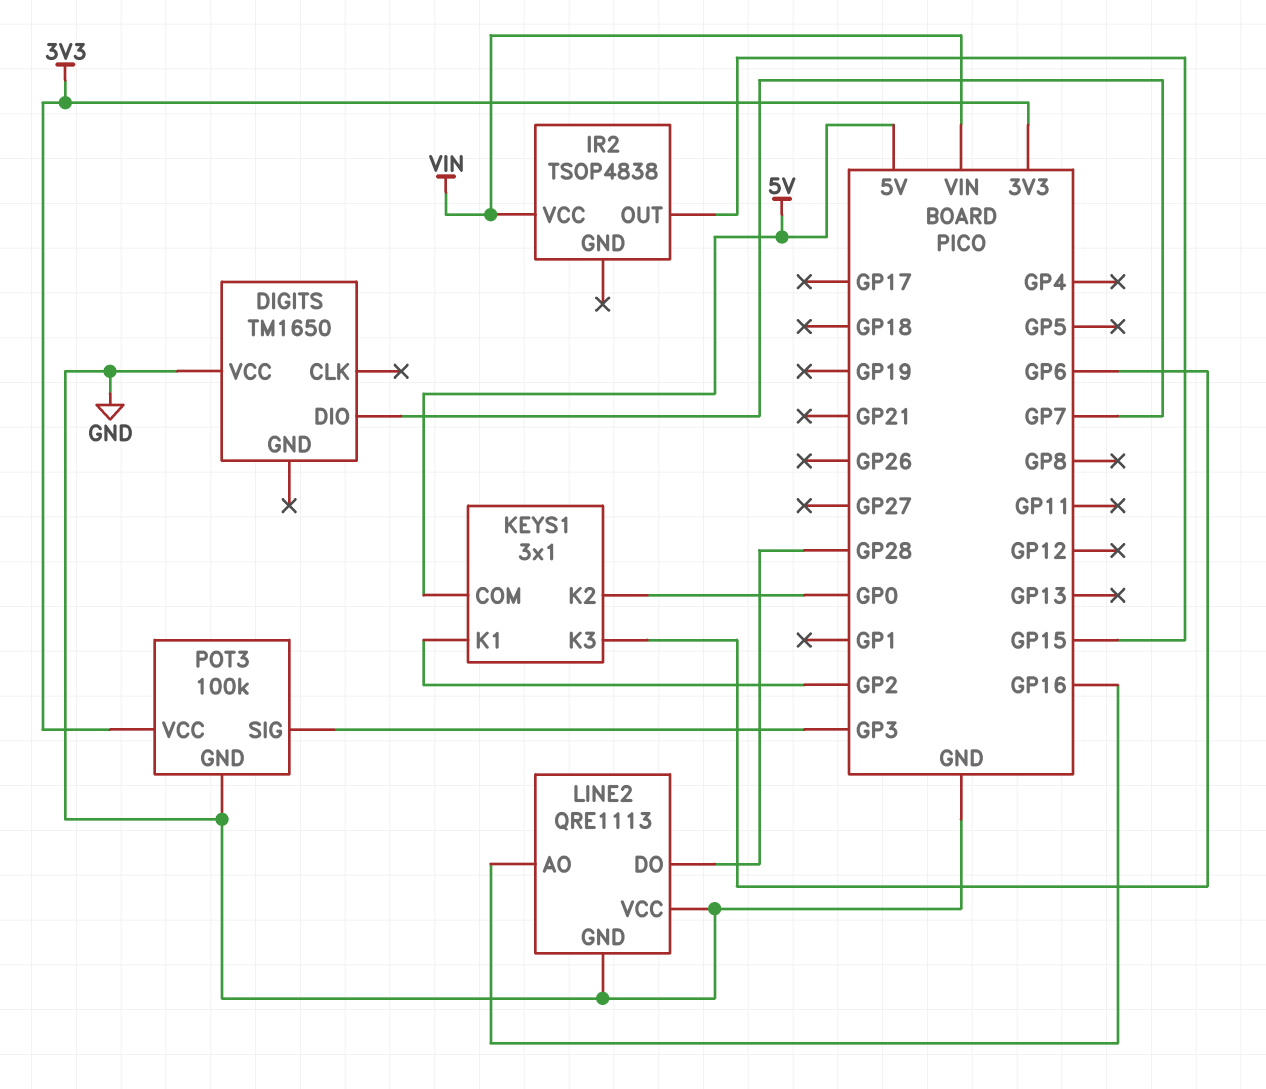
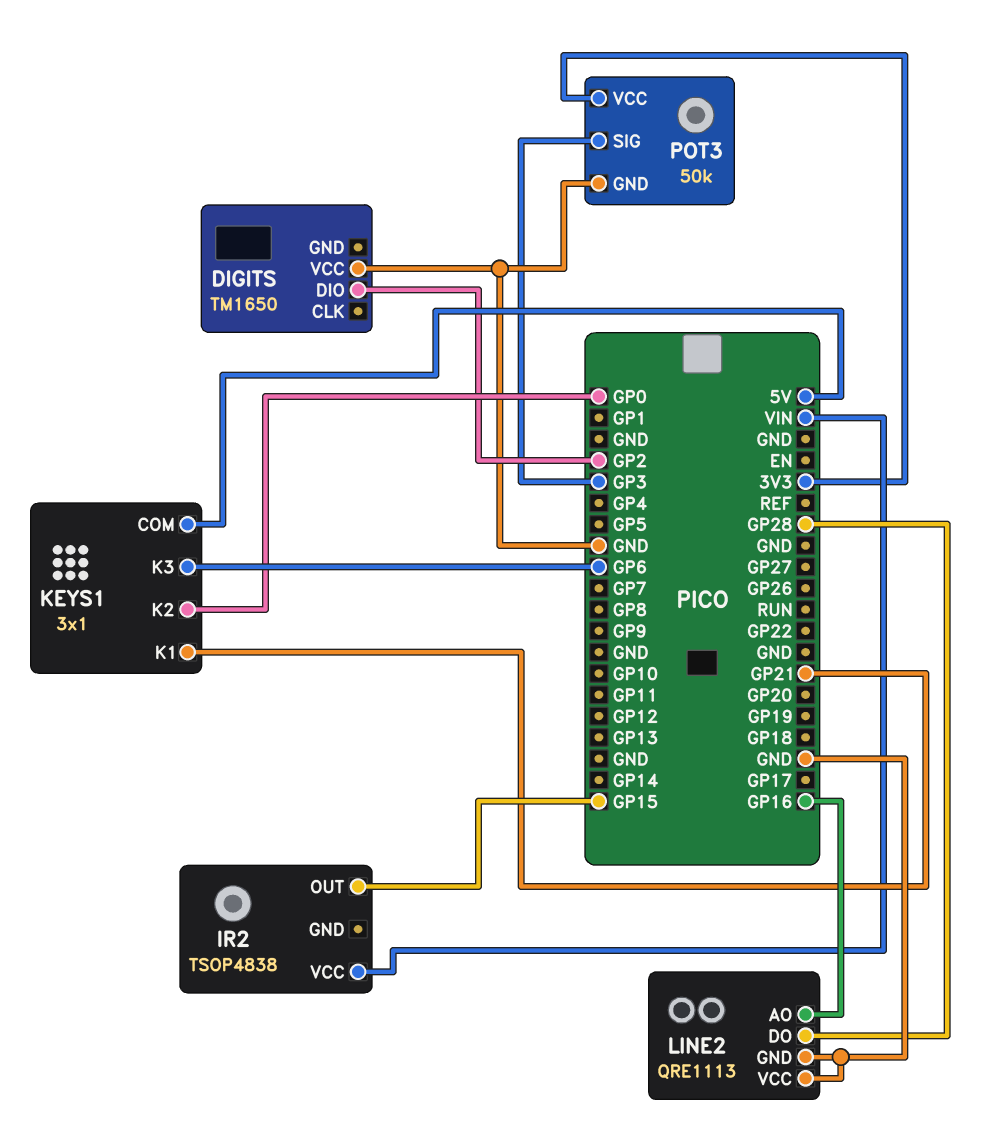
DIGITS pin DIO: GP7 -> GP2
KEYS1 pin K1: GP2 -> GP21
POT3: 100k -> 50k

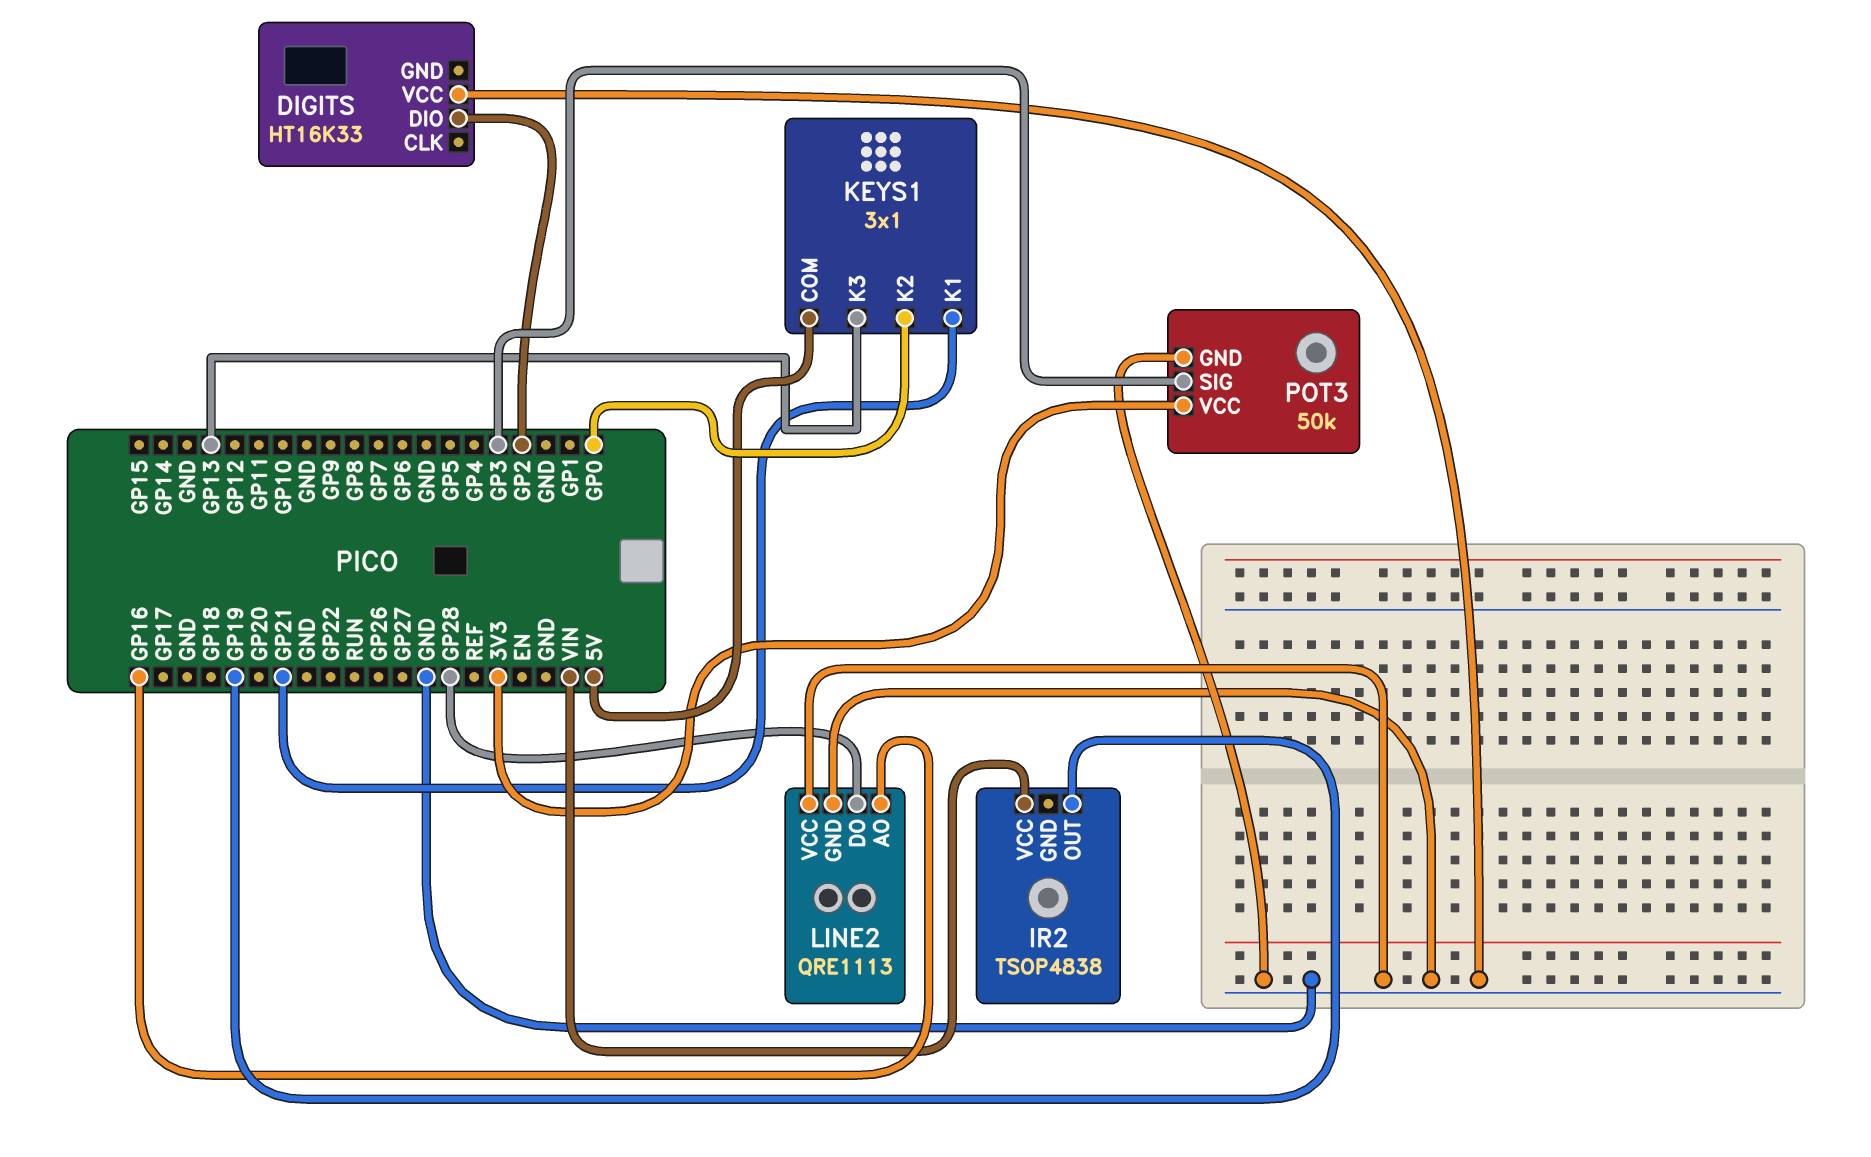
DIGITS: TM1650 -> HT16K33
IR2 pin OUT: GP15 -> GP19
KEYS1 pin K3: GP6 -> GP13

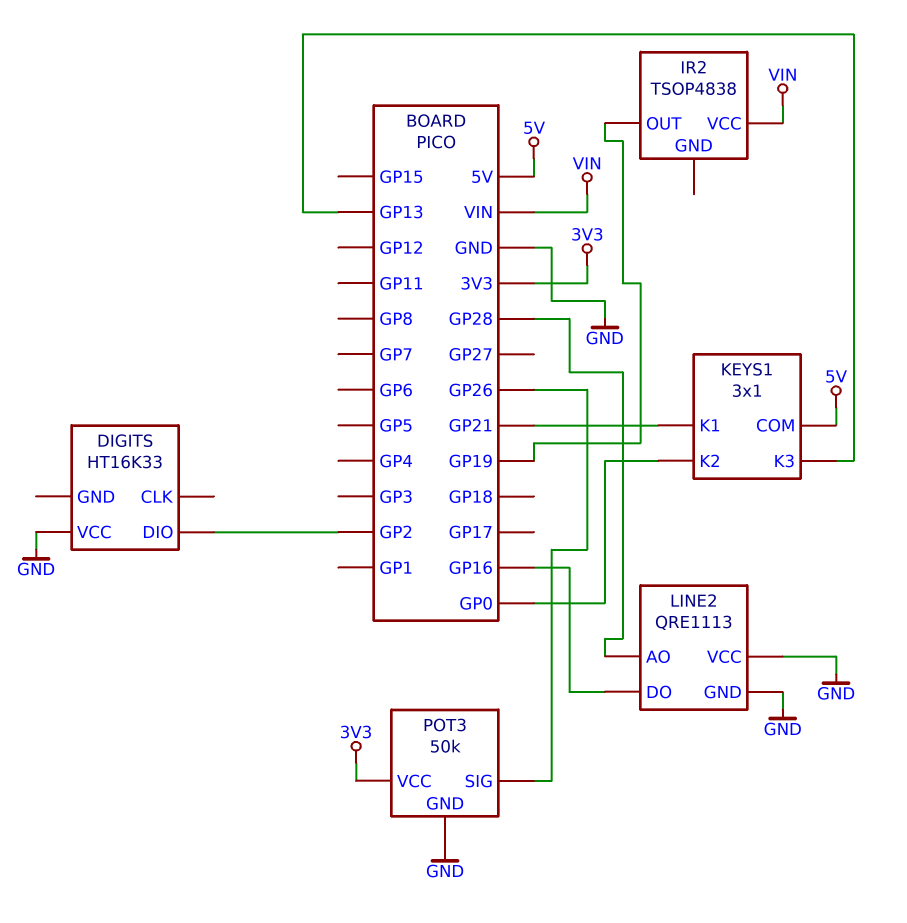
LINE2 pin AO: GP16 -> GP28
LINE2 pin DO: GP28 -> GP16
POT3 pin SIG: GP3 -> GP26

